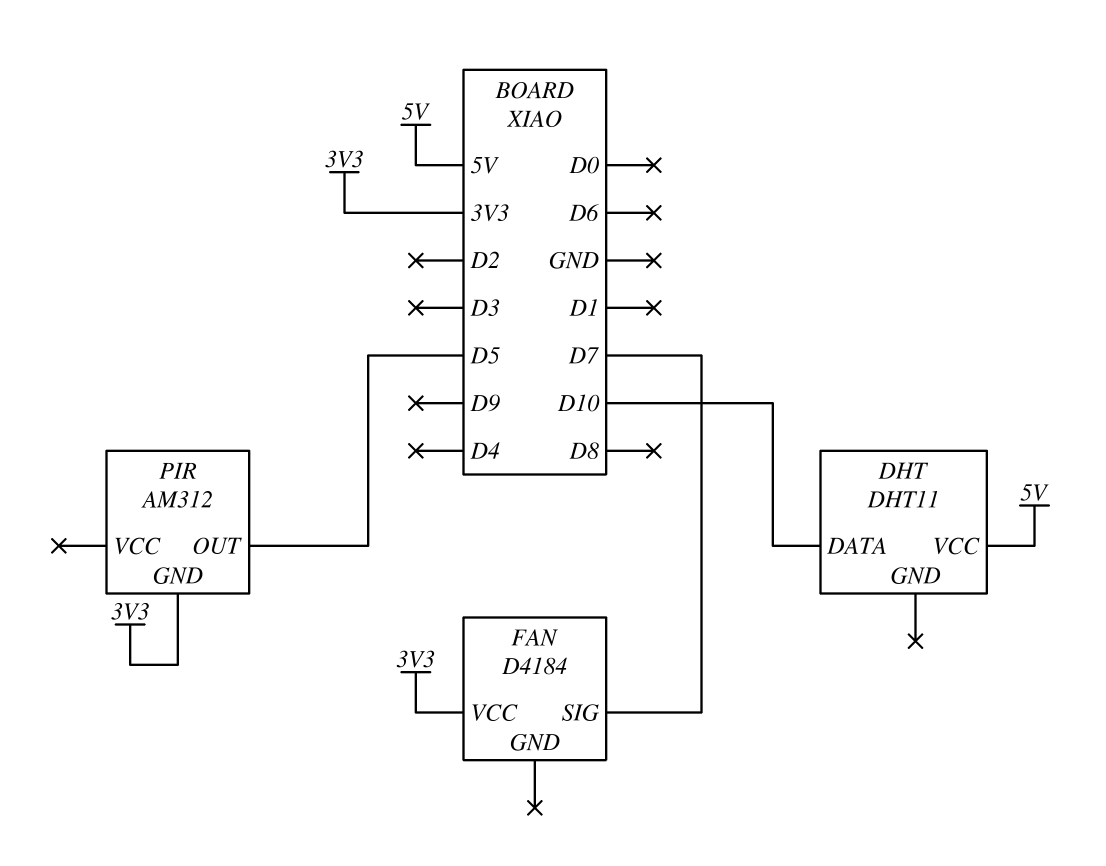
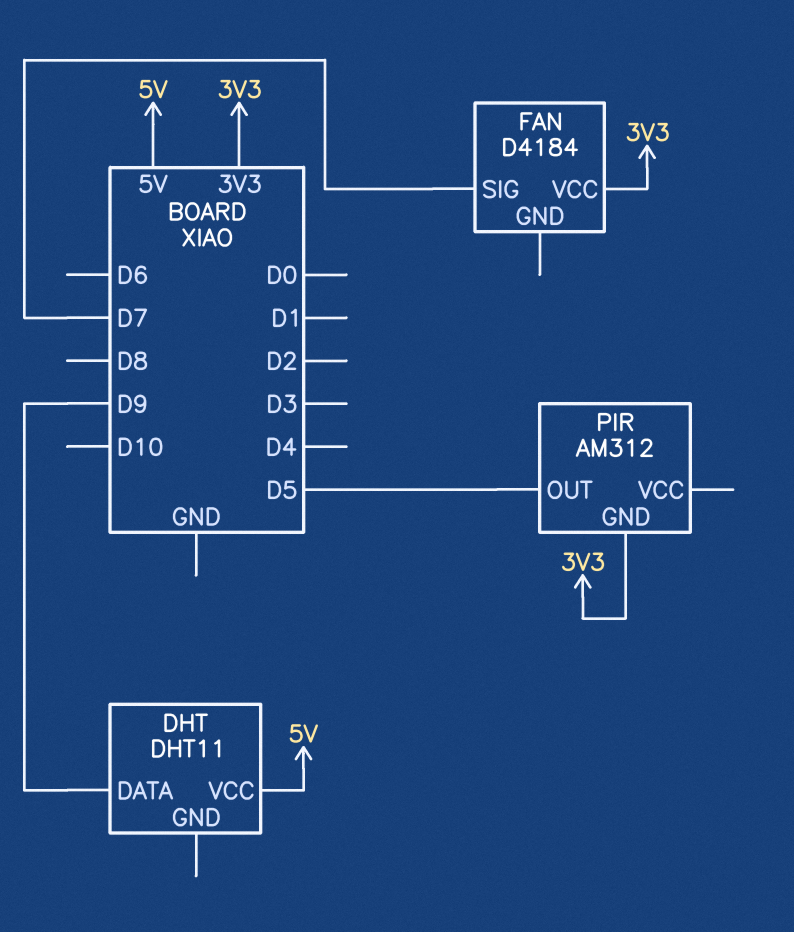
DHT pin DATA: D10 -> D9

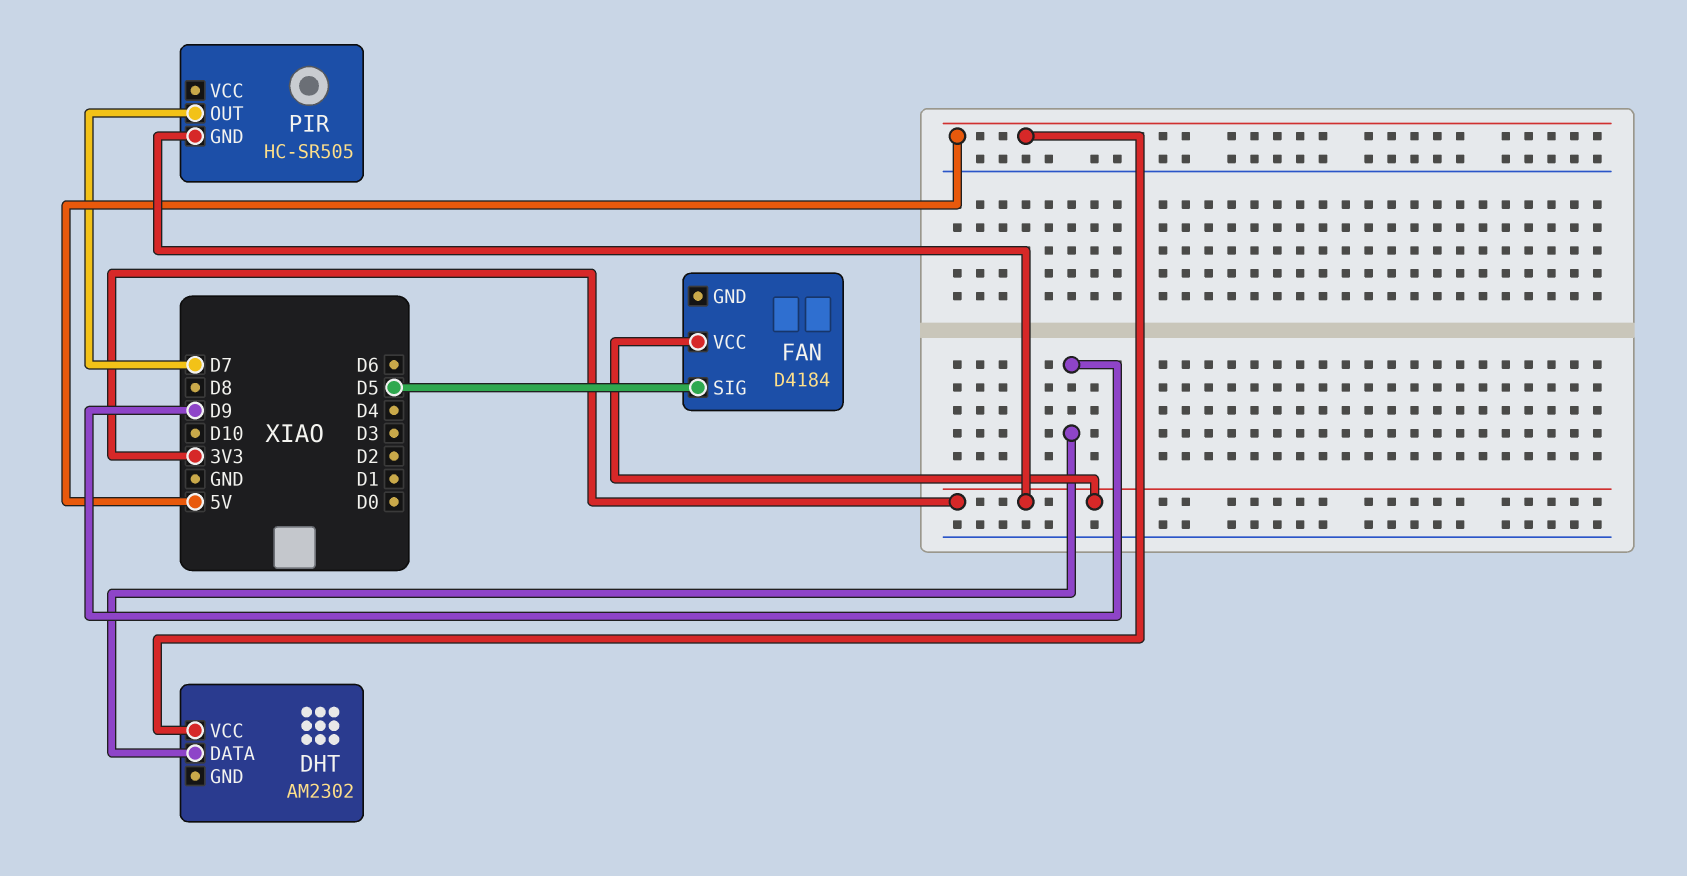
DHT: DHT11 -> AM2302
FAN pin SIG: D7 -> D5
PIR: AM312 -> HC-SR505
PIR pin OUT: D5 -> D7

